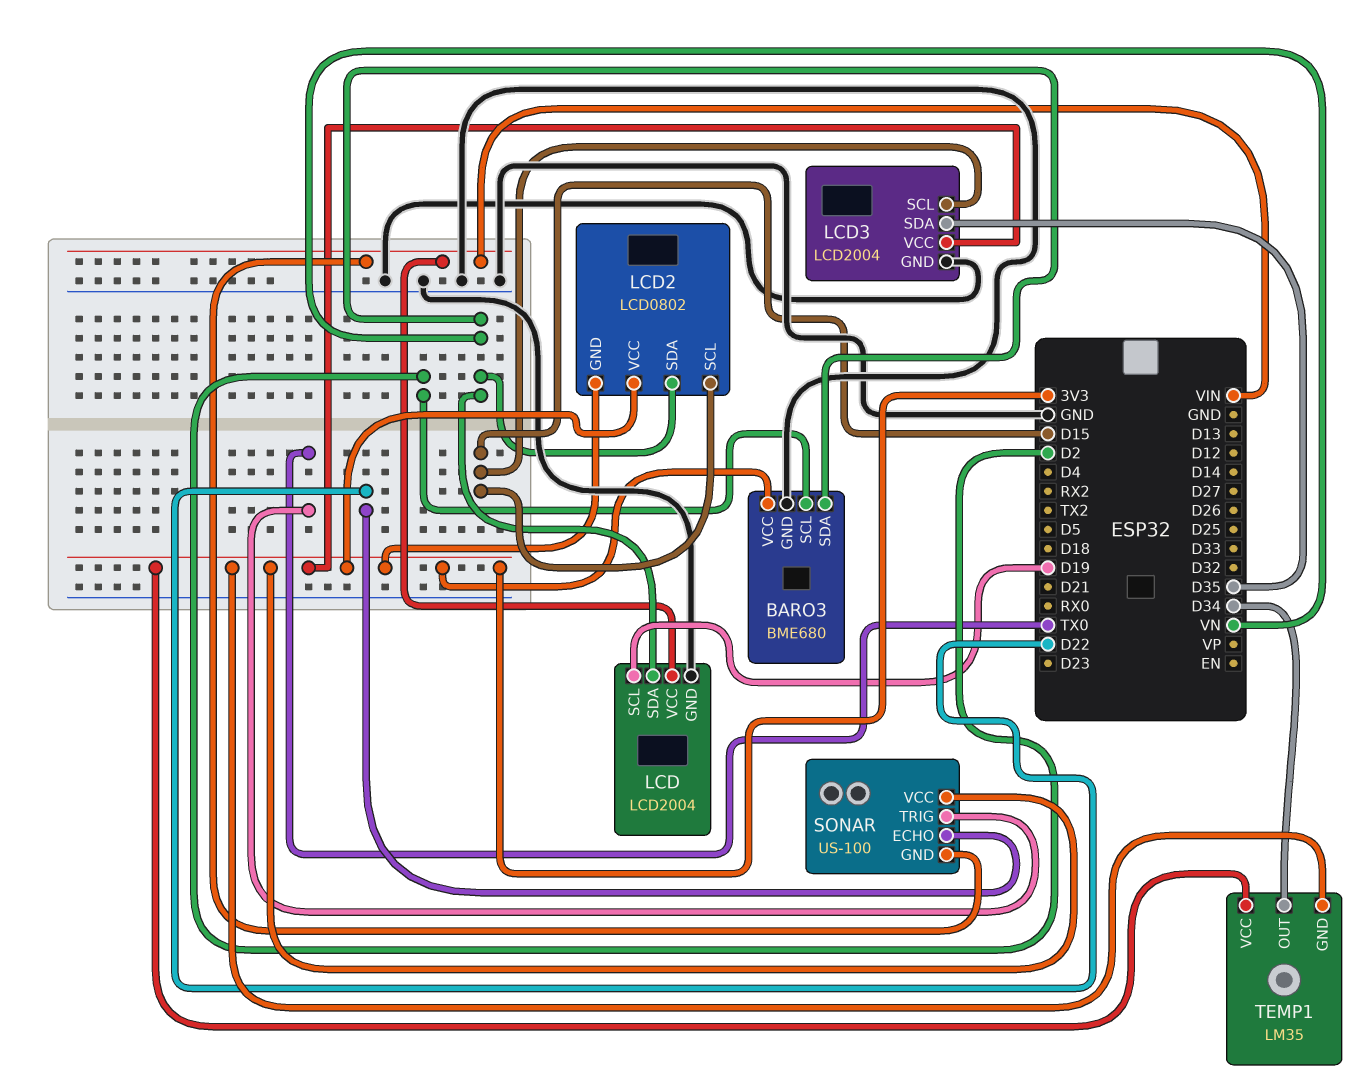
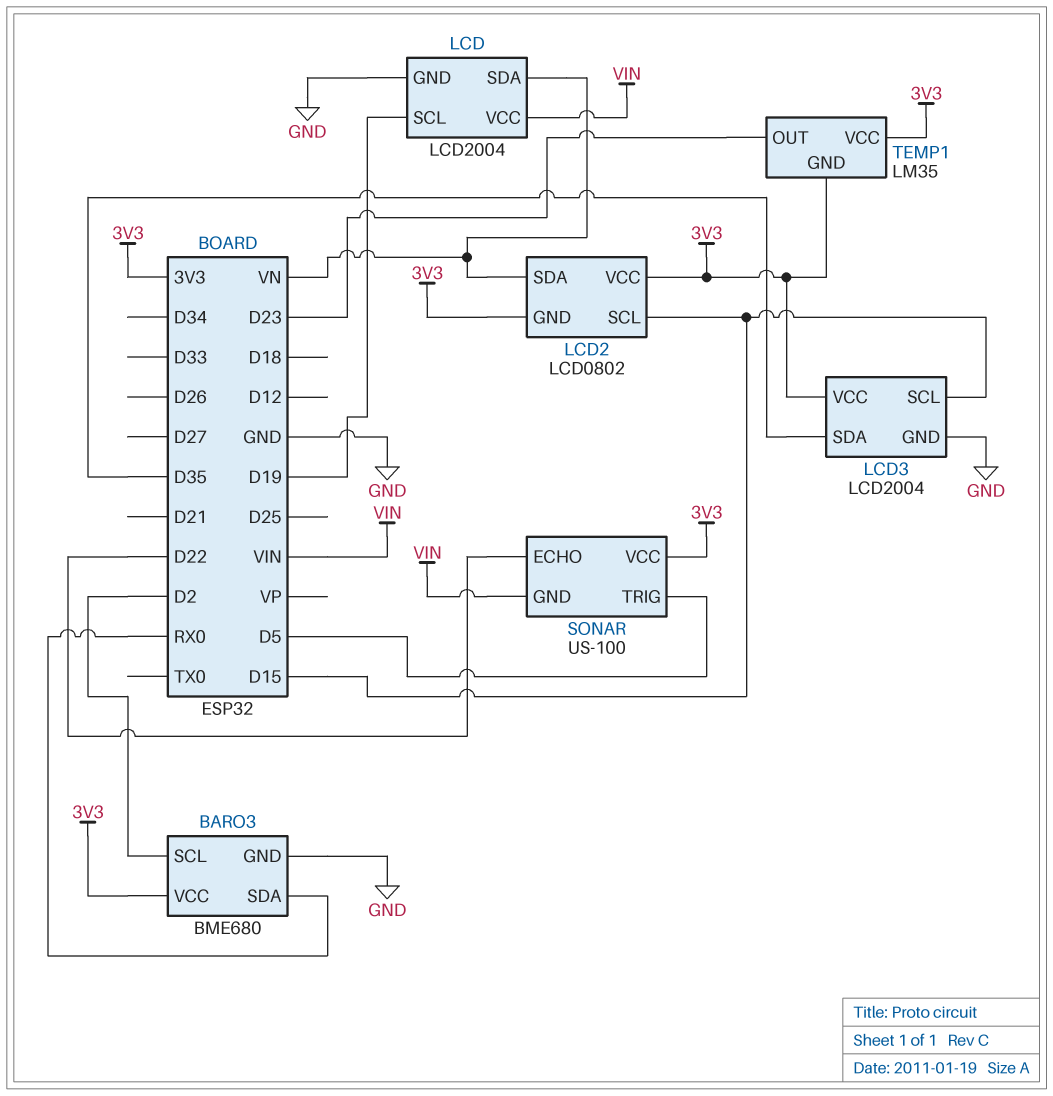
BARO3 pin SDA: VN -> RX0
SONAR pin TRIG: TX0 -> D5
TEMP1 pin OUT: D34 -> D23

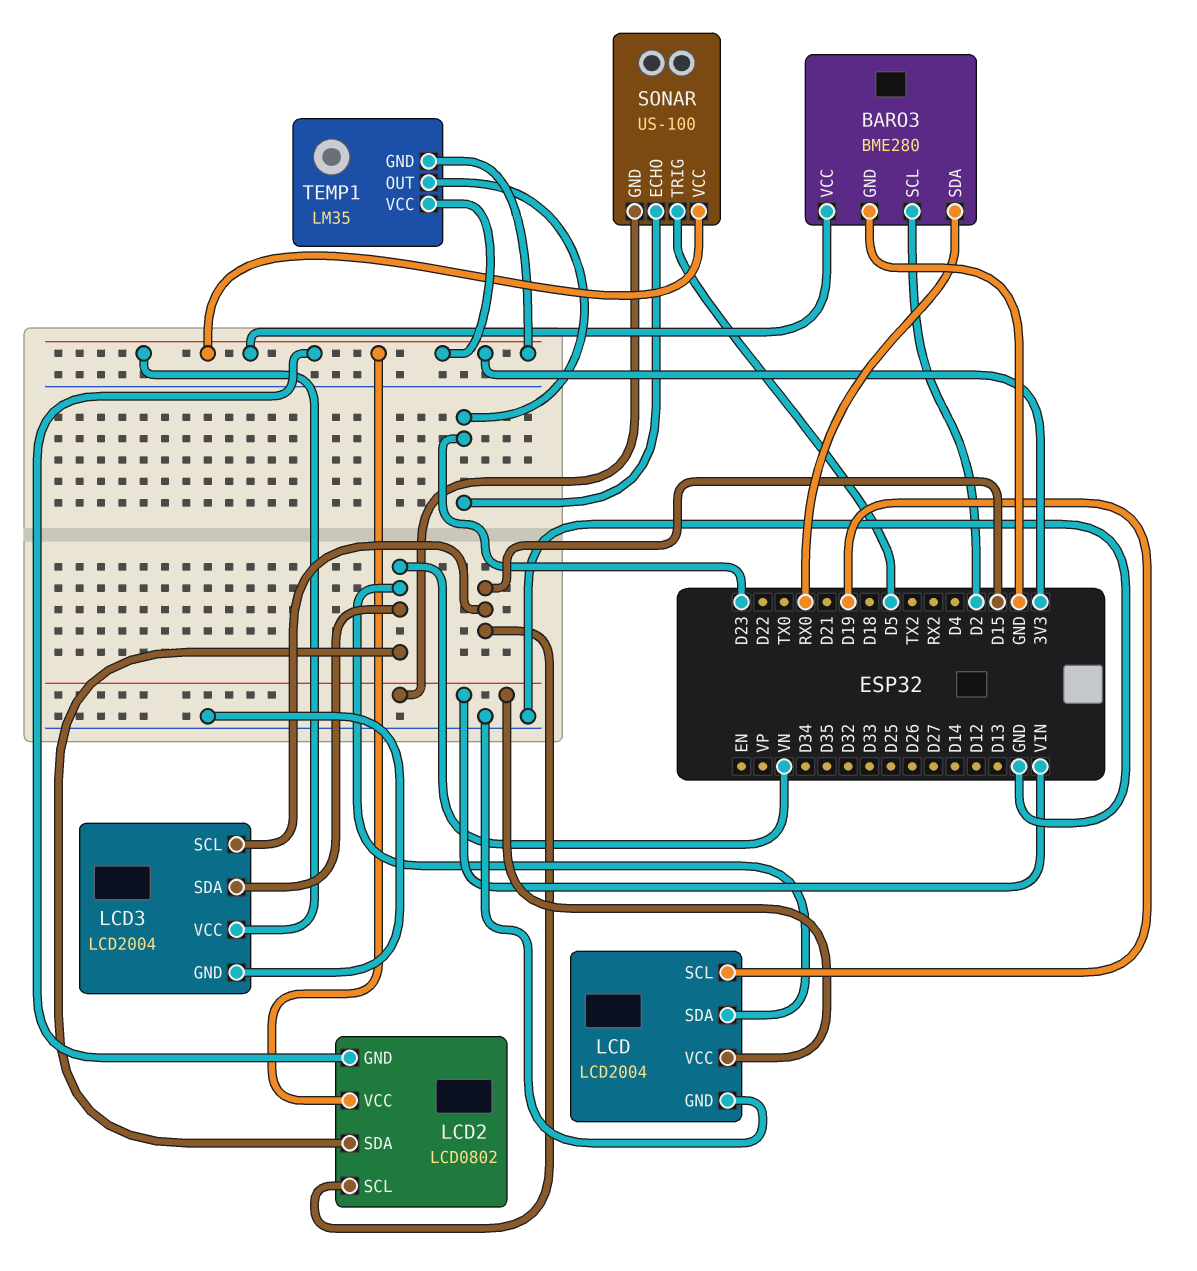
BARO3: BME680 -> BME280
LCD3 pin SDA: D35 -> VN
SONAR pin ECHO: D22 -> D23

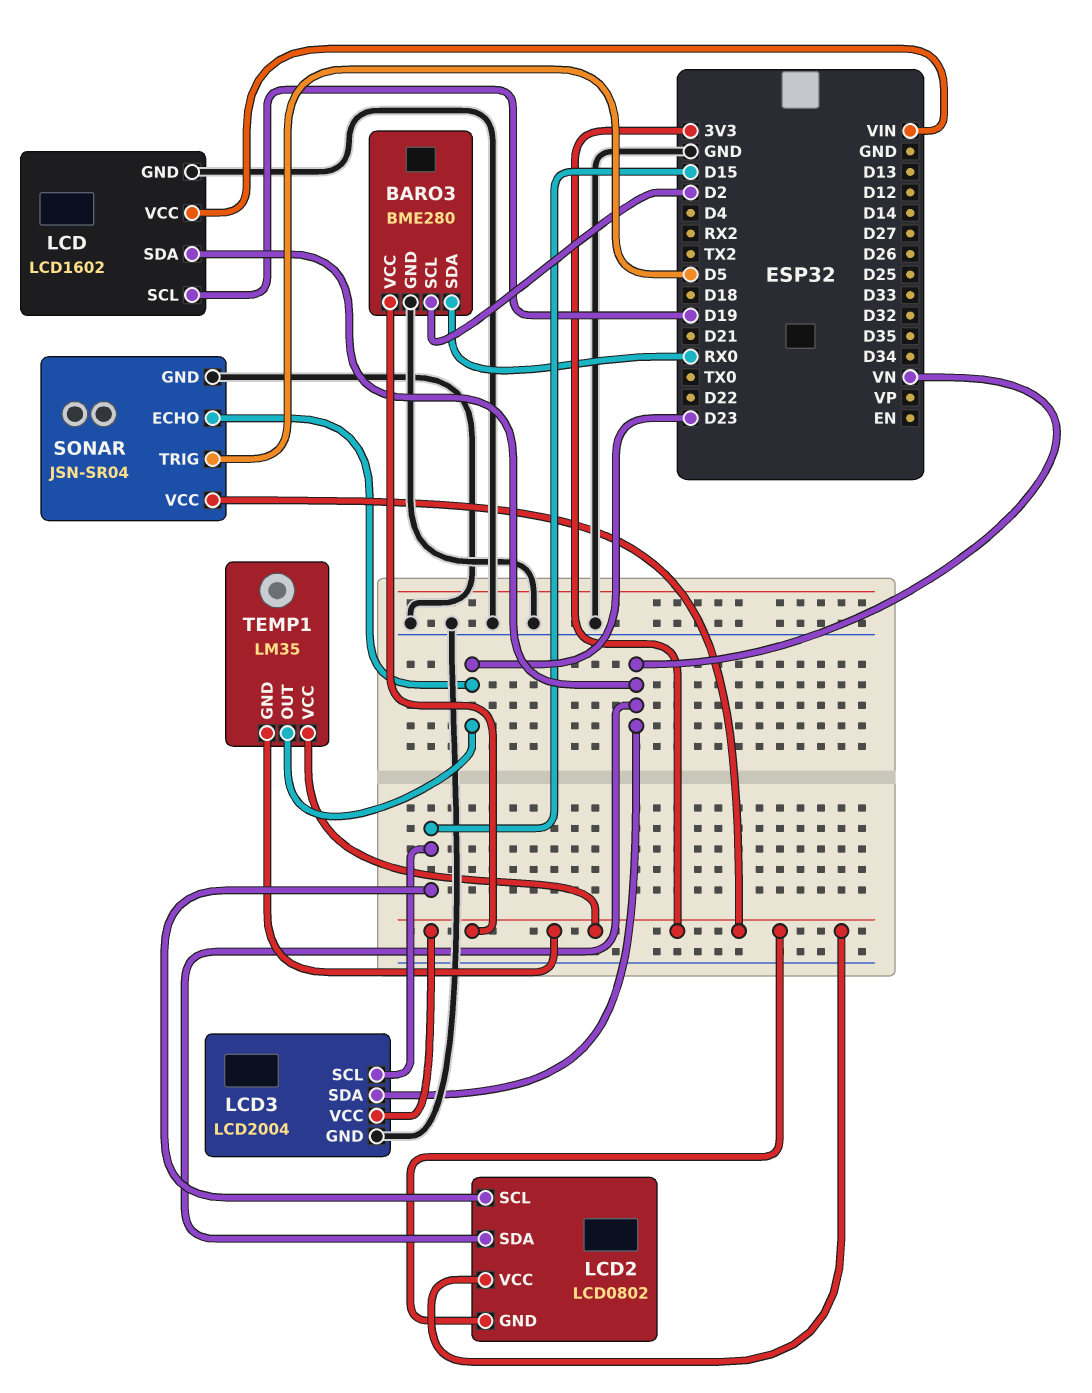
LCD: LCD2004 -> LCD1602
SONAR: US-100 -> JSN-SR04
SONAR pin GND: VIN -> GND

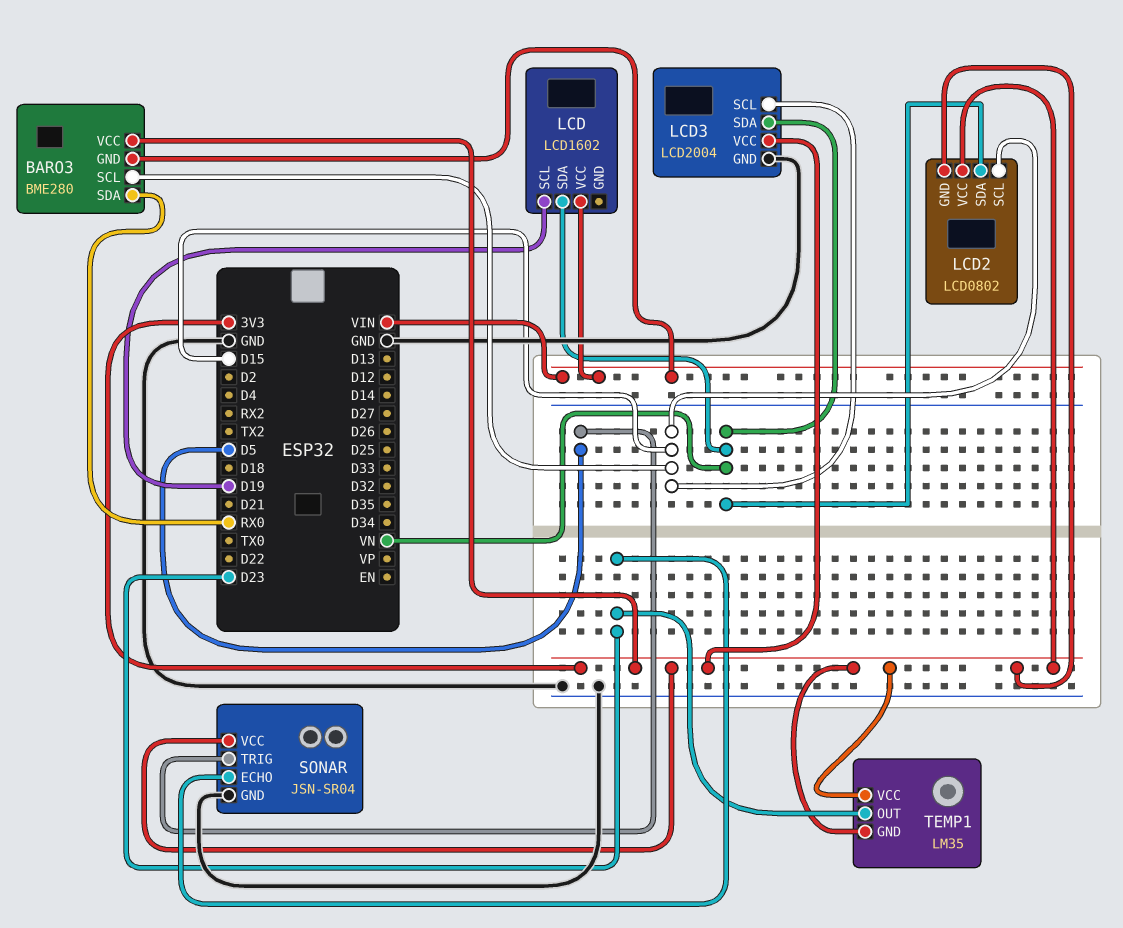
BARO3 pin GND: GND -> VIN
BARO3 pin SCL: D2 -> D15
LCD pin GND: GND -> none

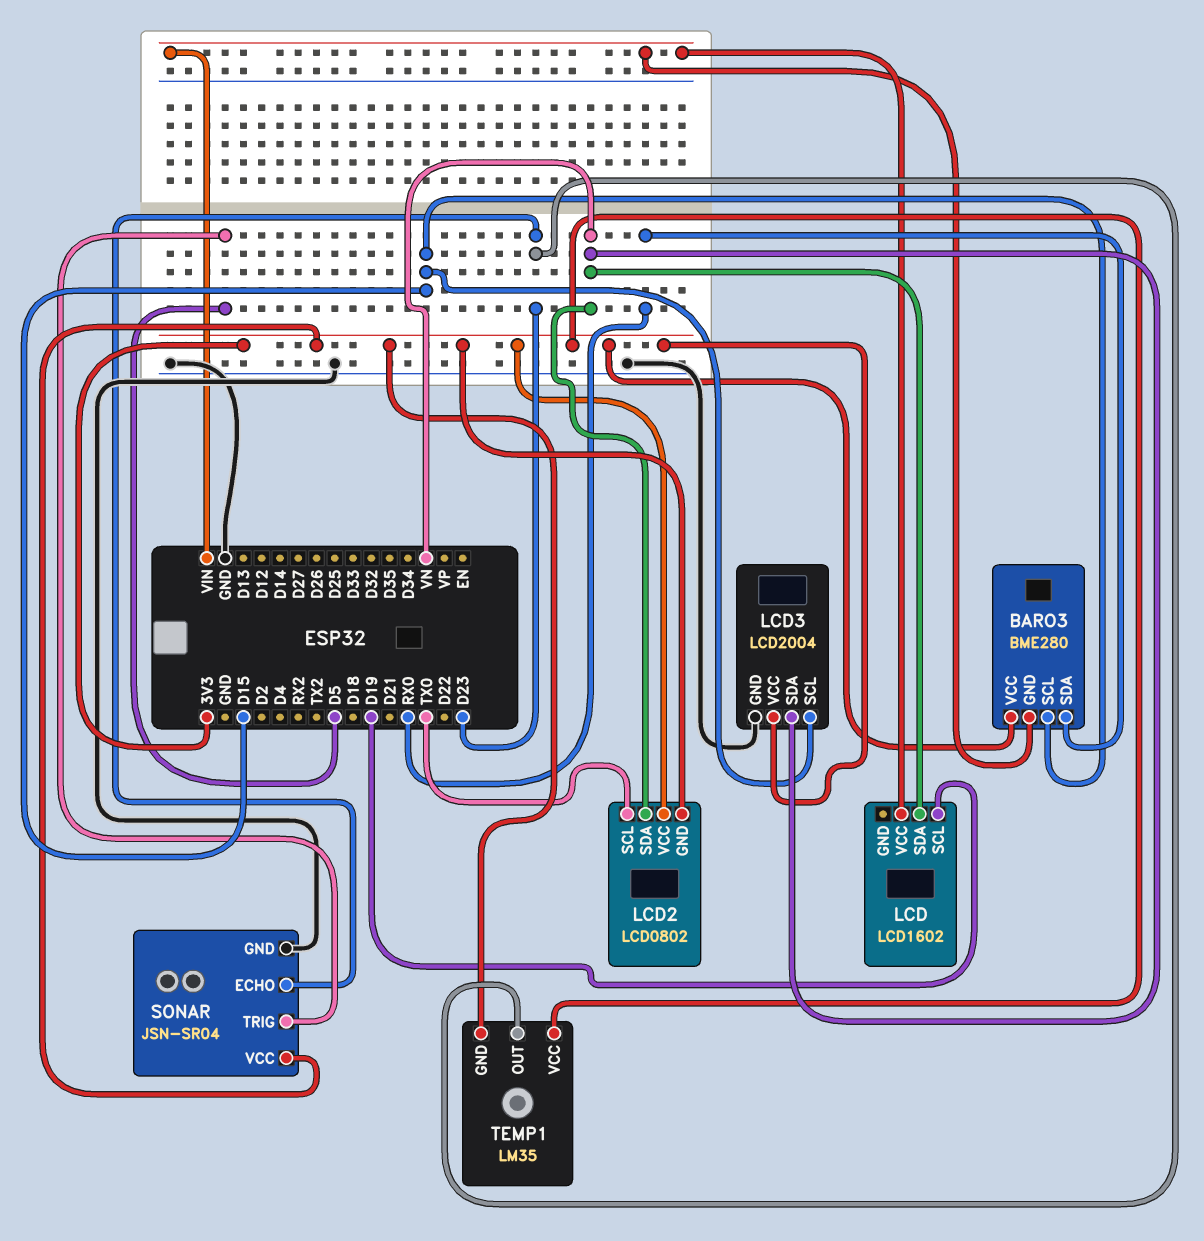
LCD2 pin SCL: D15 -> TX0

